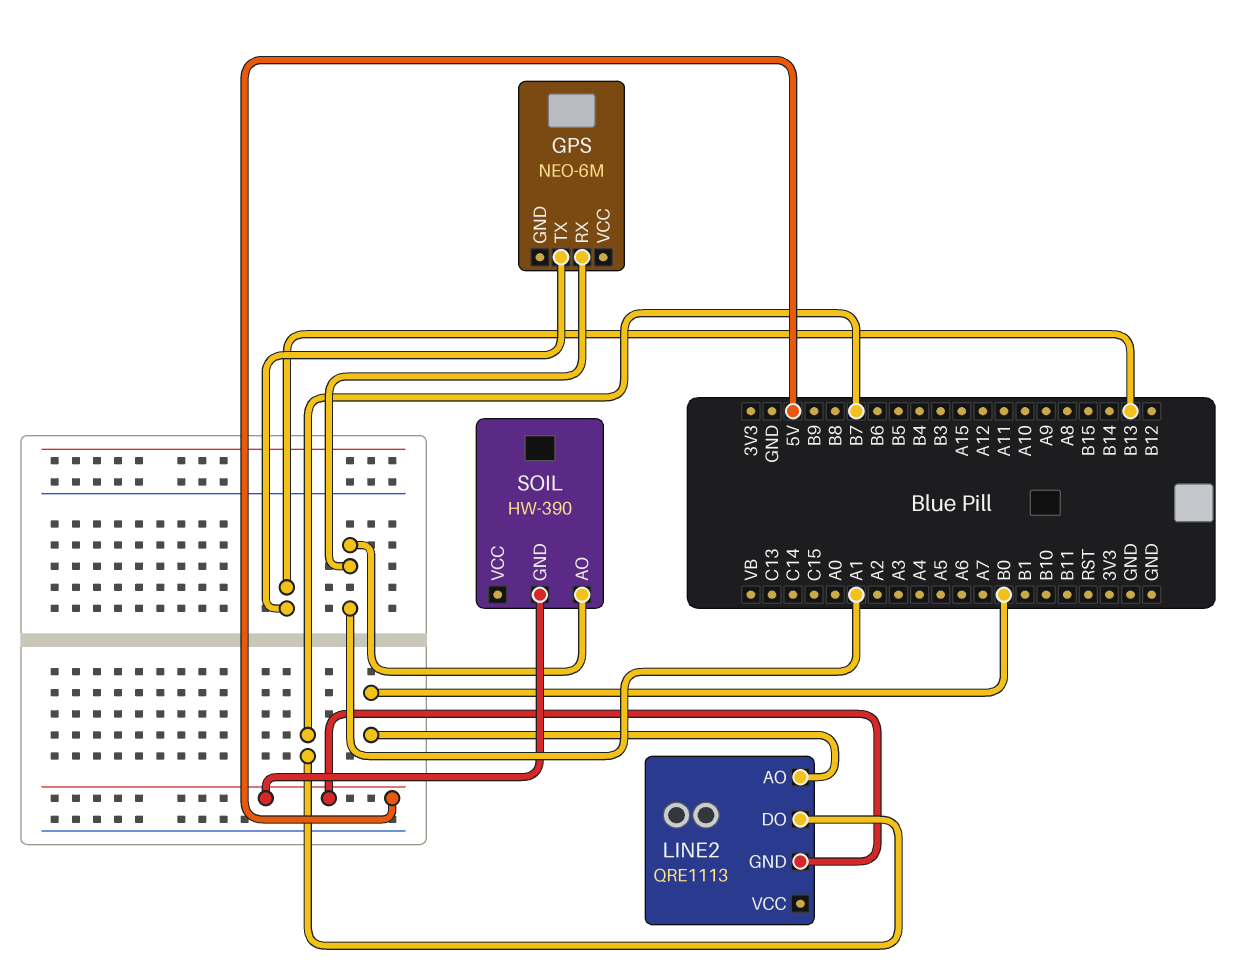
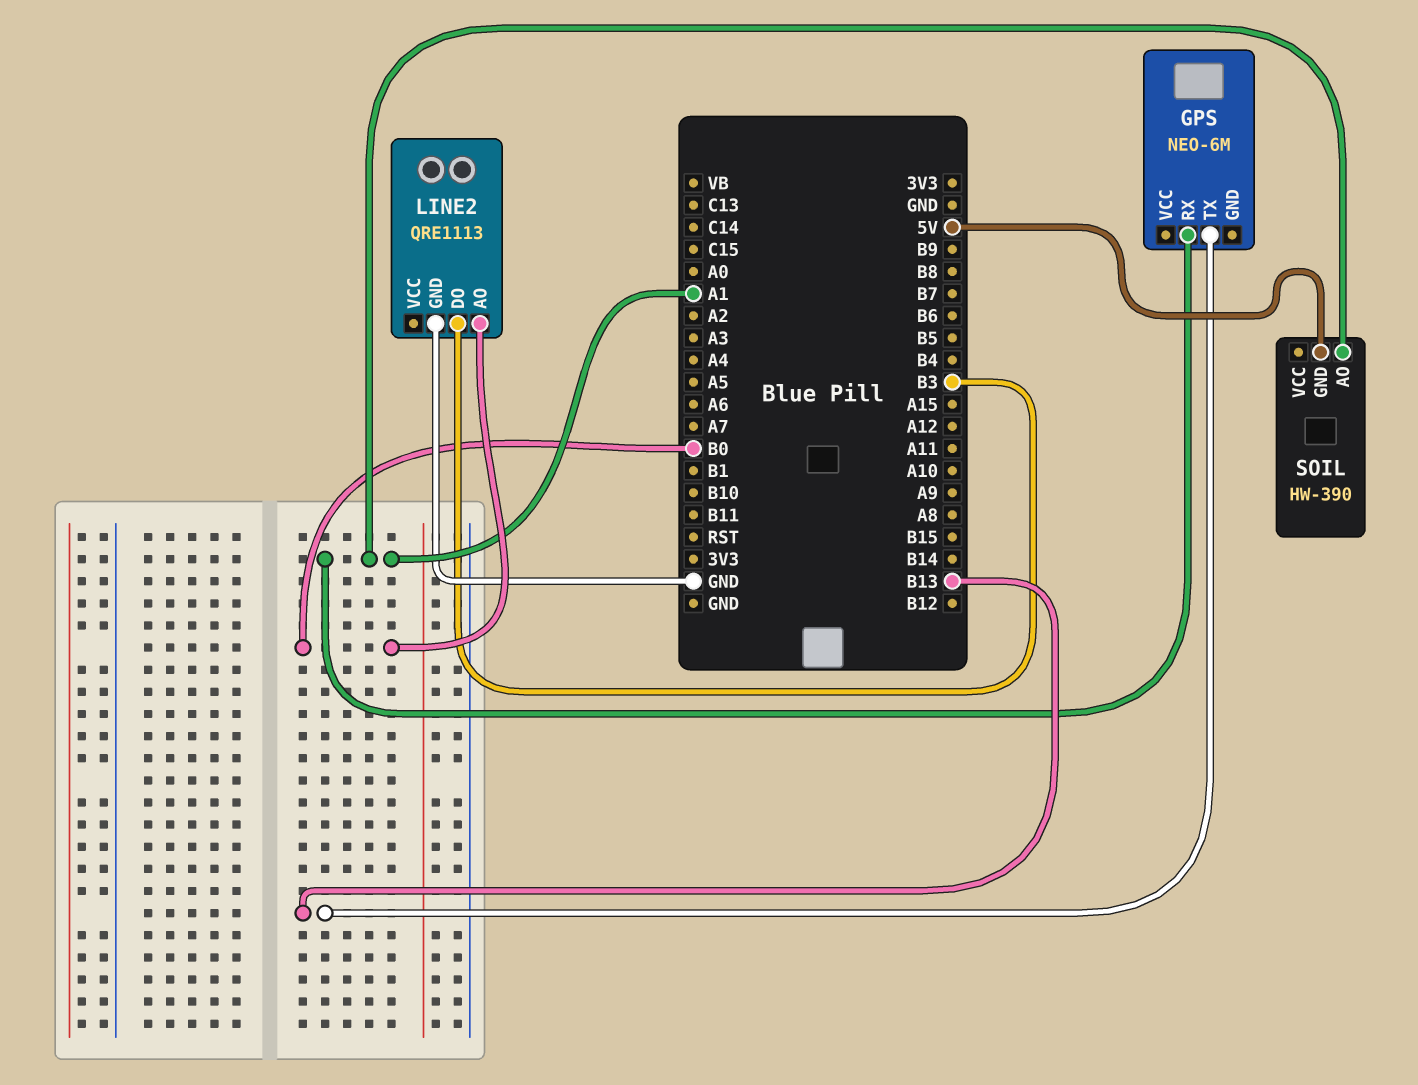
LINE2 pin DO: B7 -> B3
LINE2 pin GND: 5V -> GND

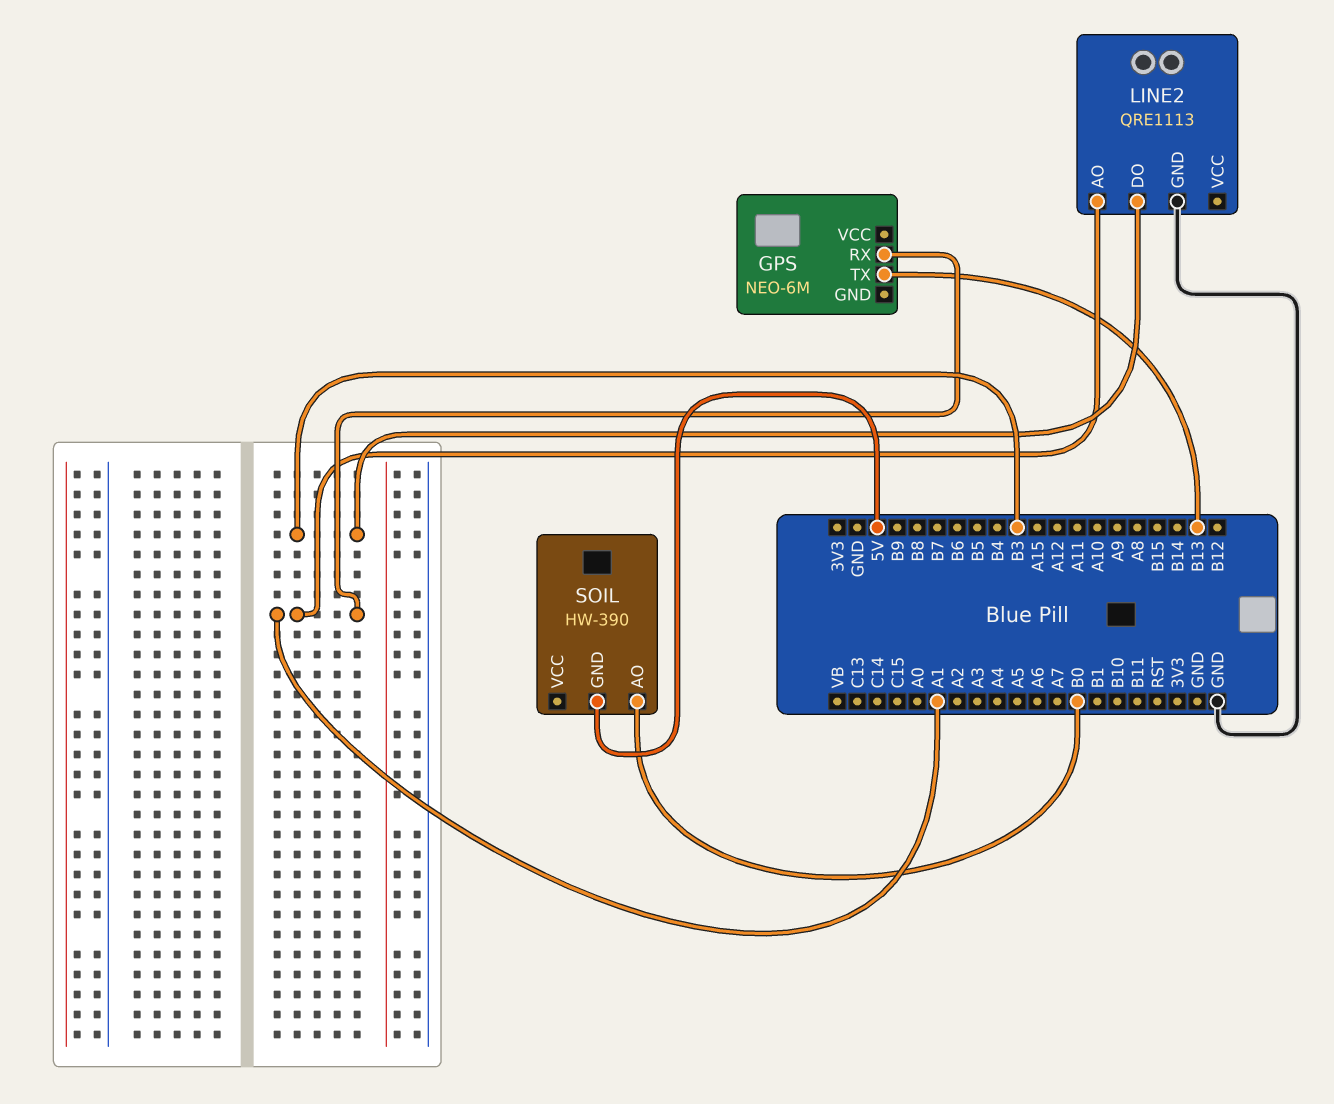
LINE2 pin AO: B0 -> A1
SOIL pin AO: A1 -> B0

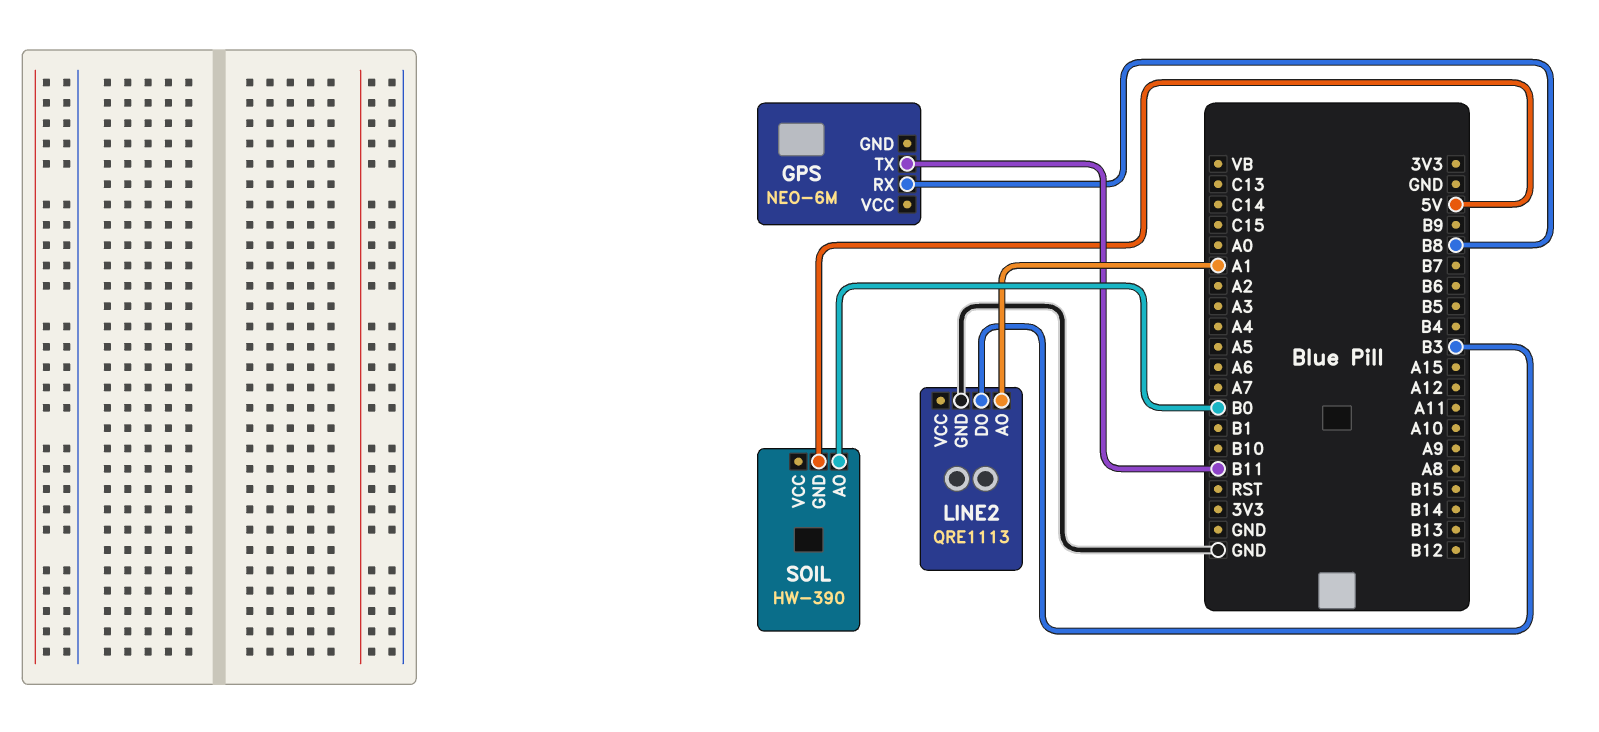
GPS pin RX: A1 -> B8
GPS pin TX: B13 -> B11

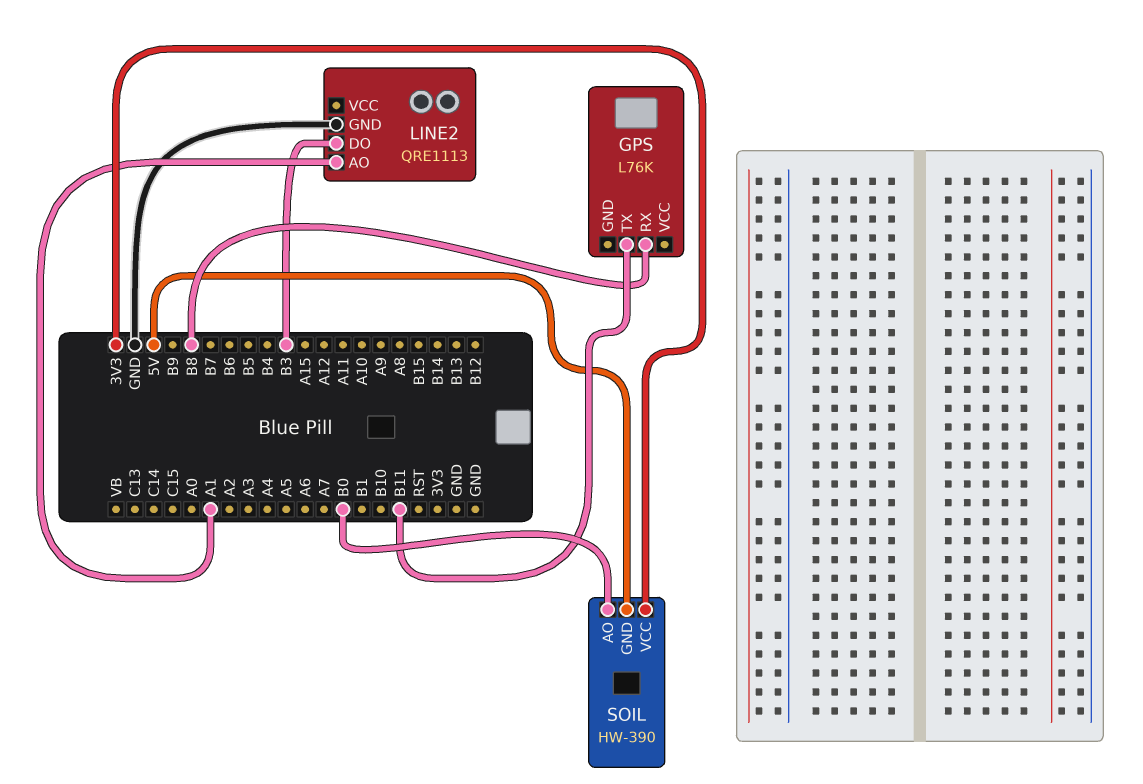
GPS: NEO-6M -> L76K
SOIL pin VCC: none -> 3V3

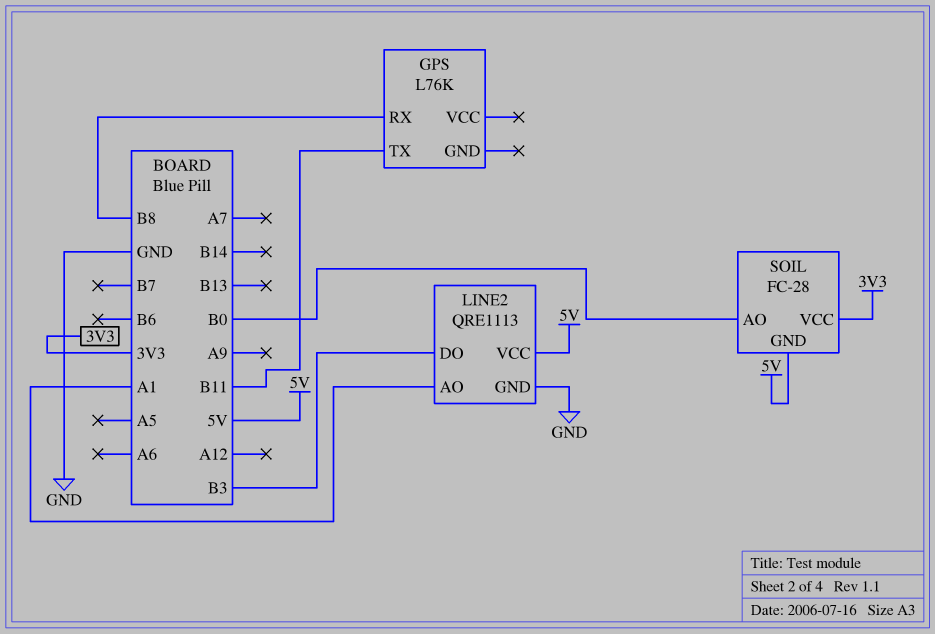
LINE2 pin VCC: none -> 5V
SOIL: HW-390 -> FC-28

